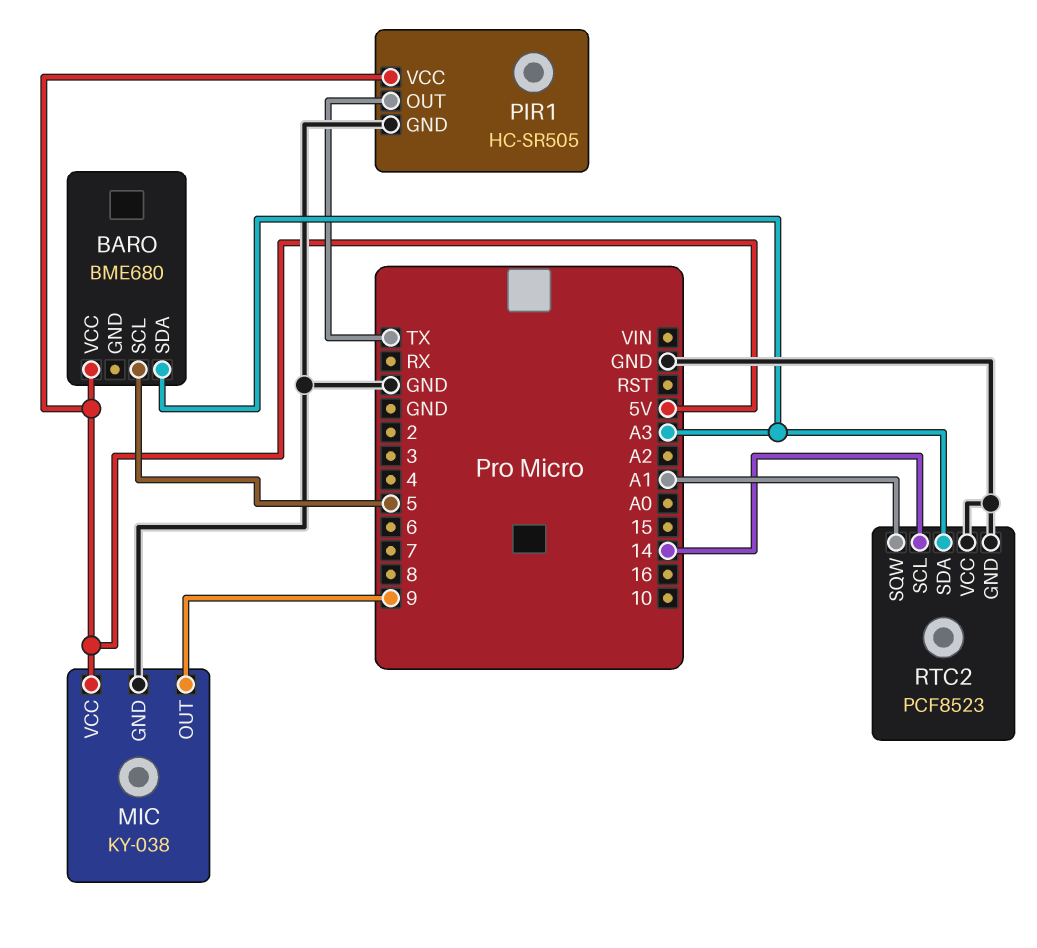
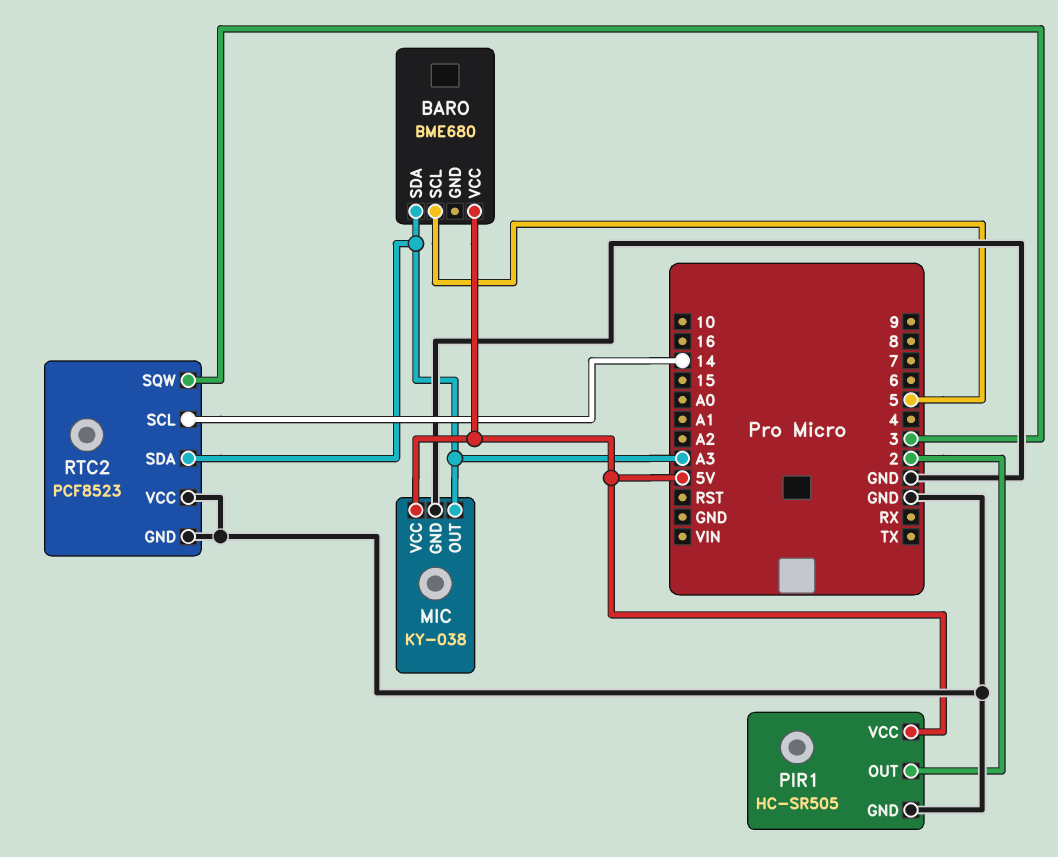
MIC pin OUT: 9 -> A3
PIR1 pin OUT: TX -> 2
RTC2 pin SQW: A1 -> 3

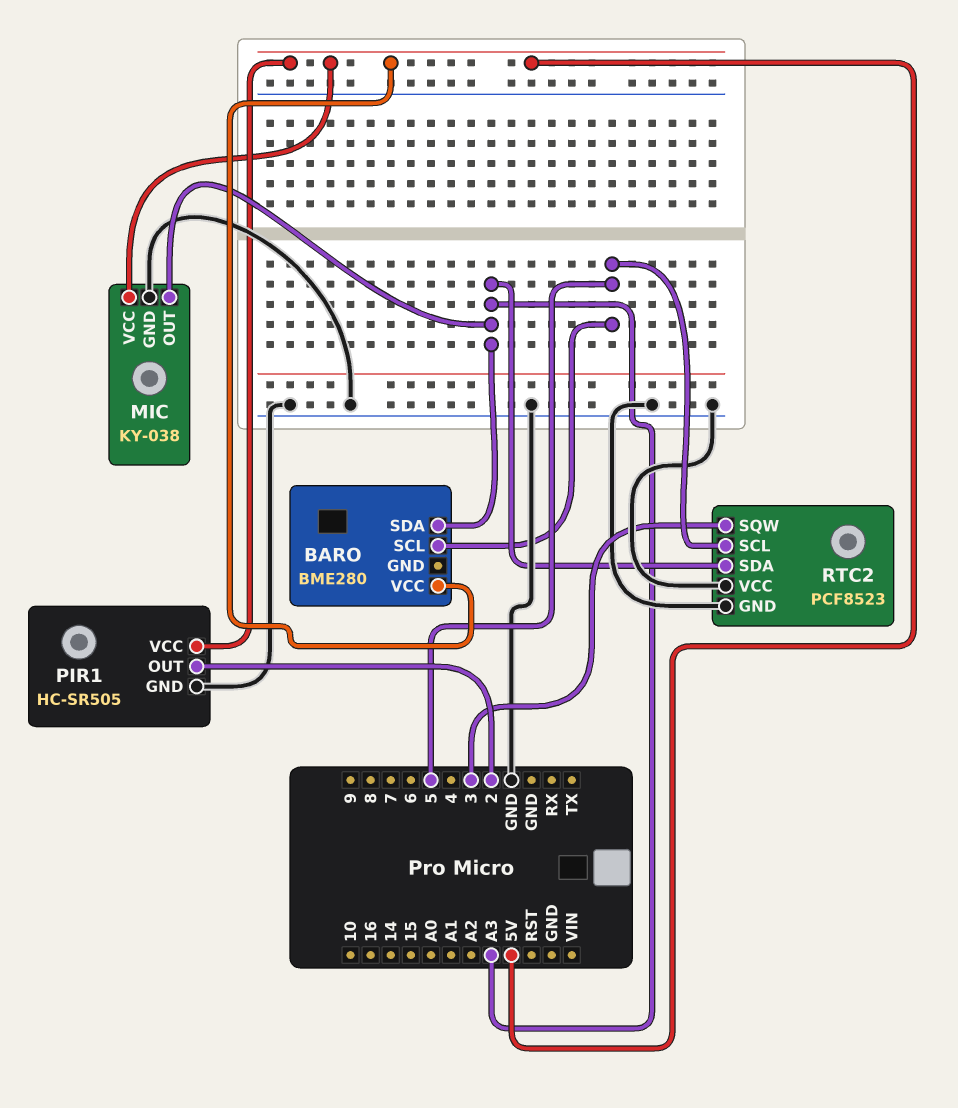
BARO: BME680 -> BME280
RTC2 pin SCL: 14 -> 5

